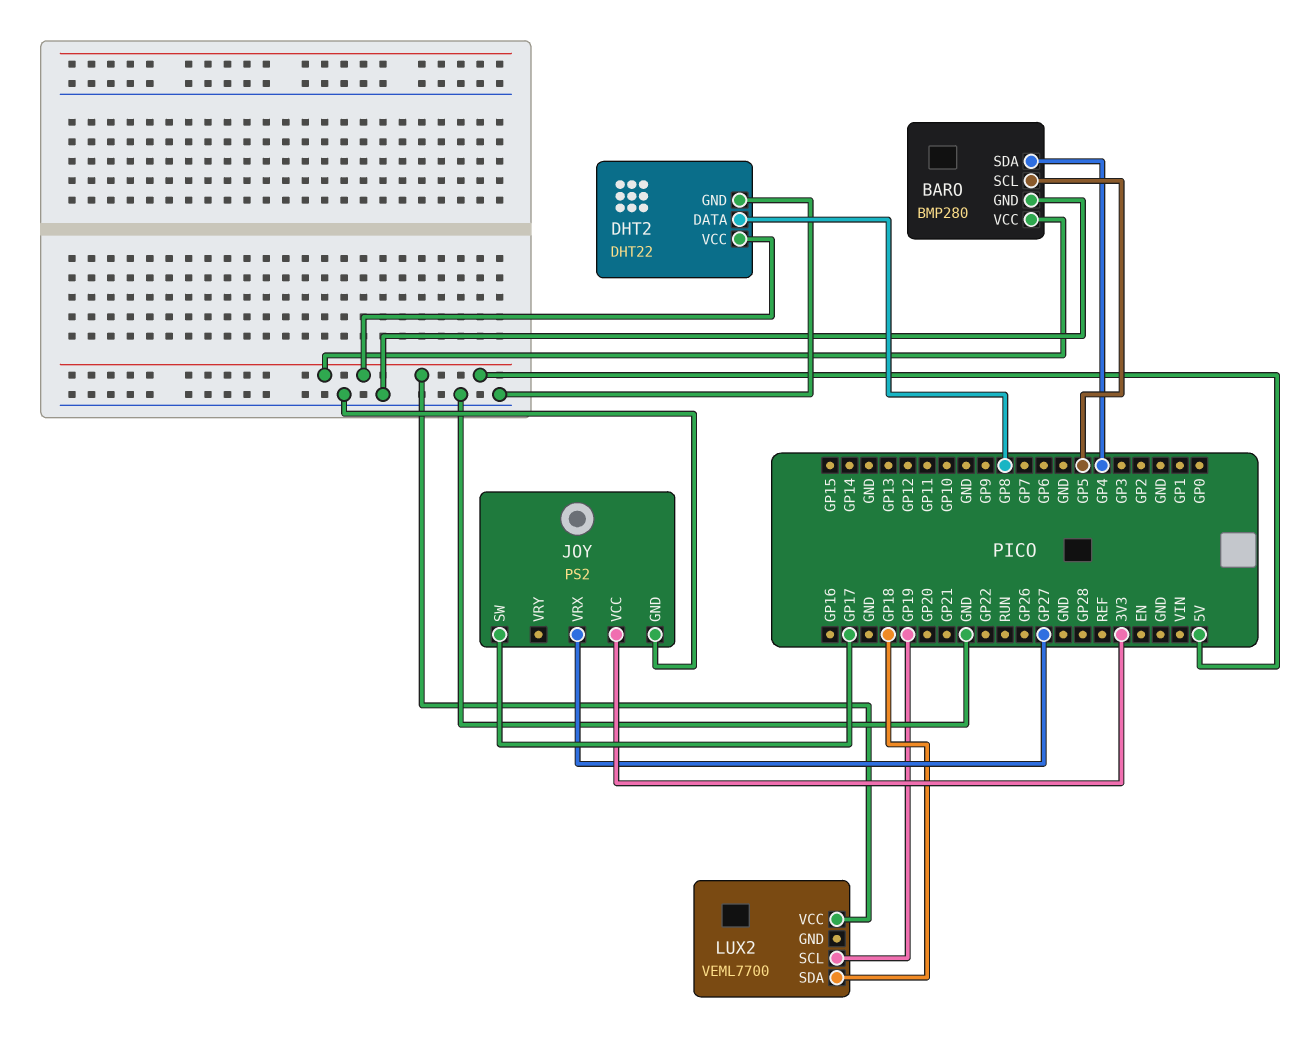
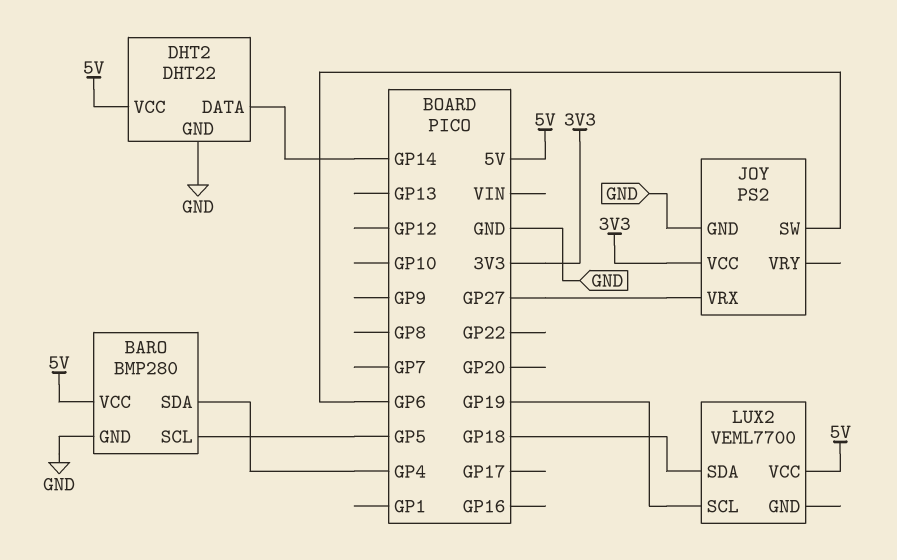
DHT2 pin DATA: GP8 -> GP14
JOY pin SW: GP17 -> GP6

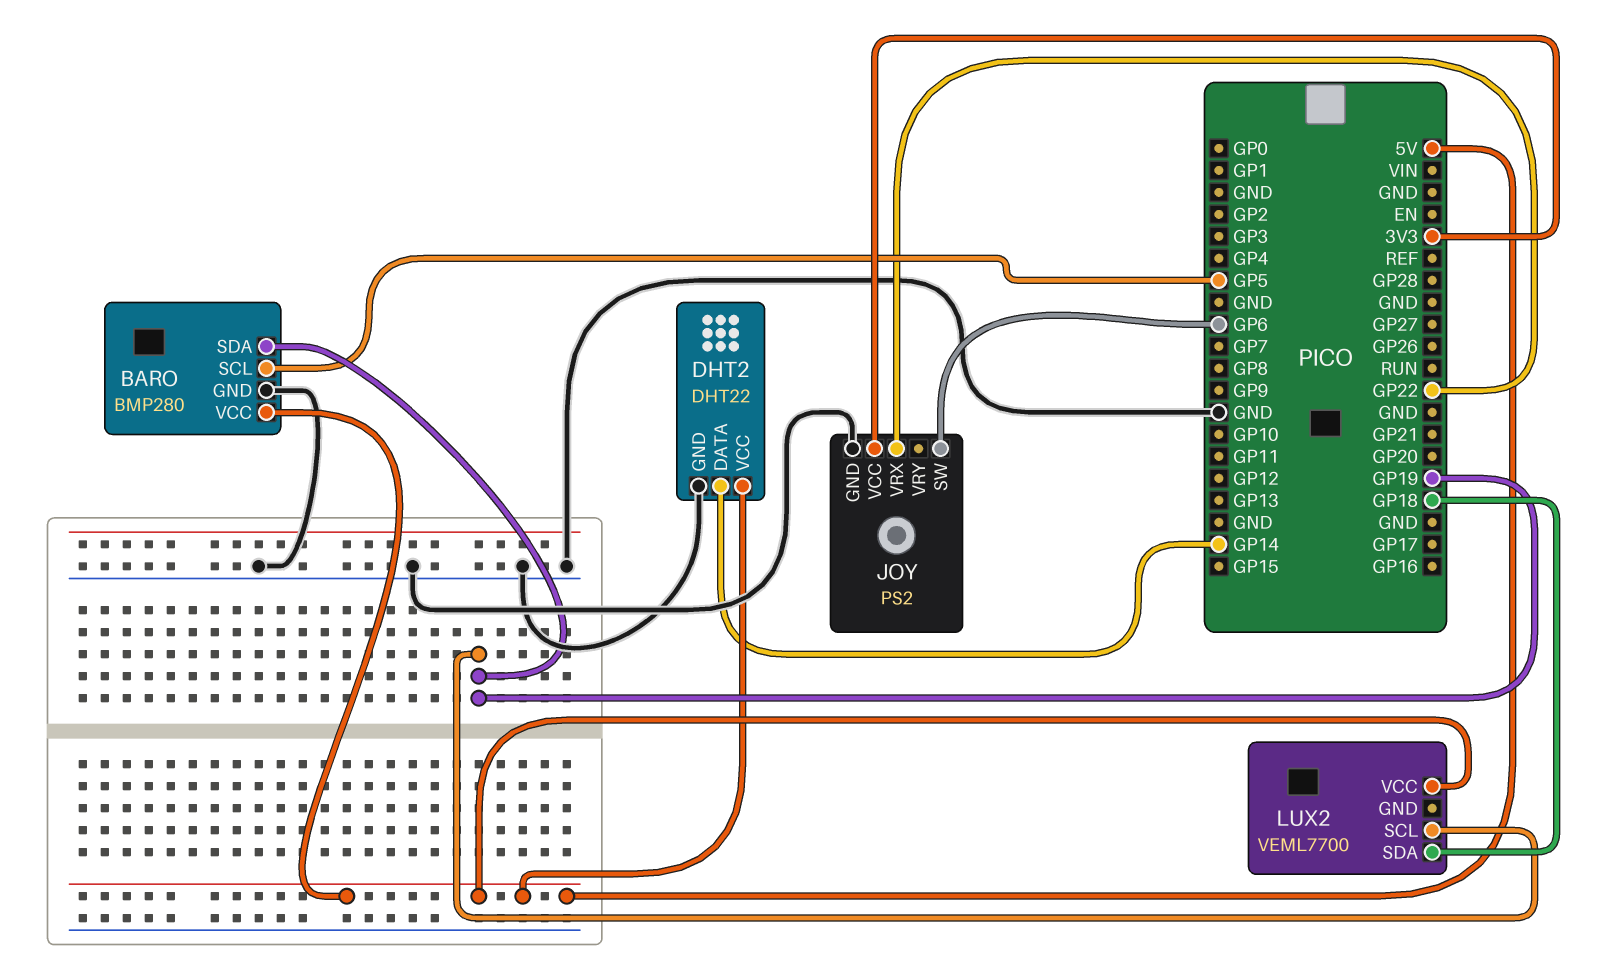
BARO pin SDA: GP4 -> GP19
JOY pin VRX: GP27 -> GP22

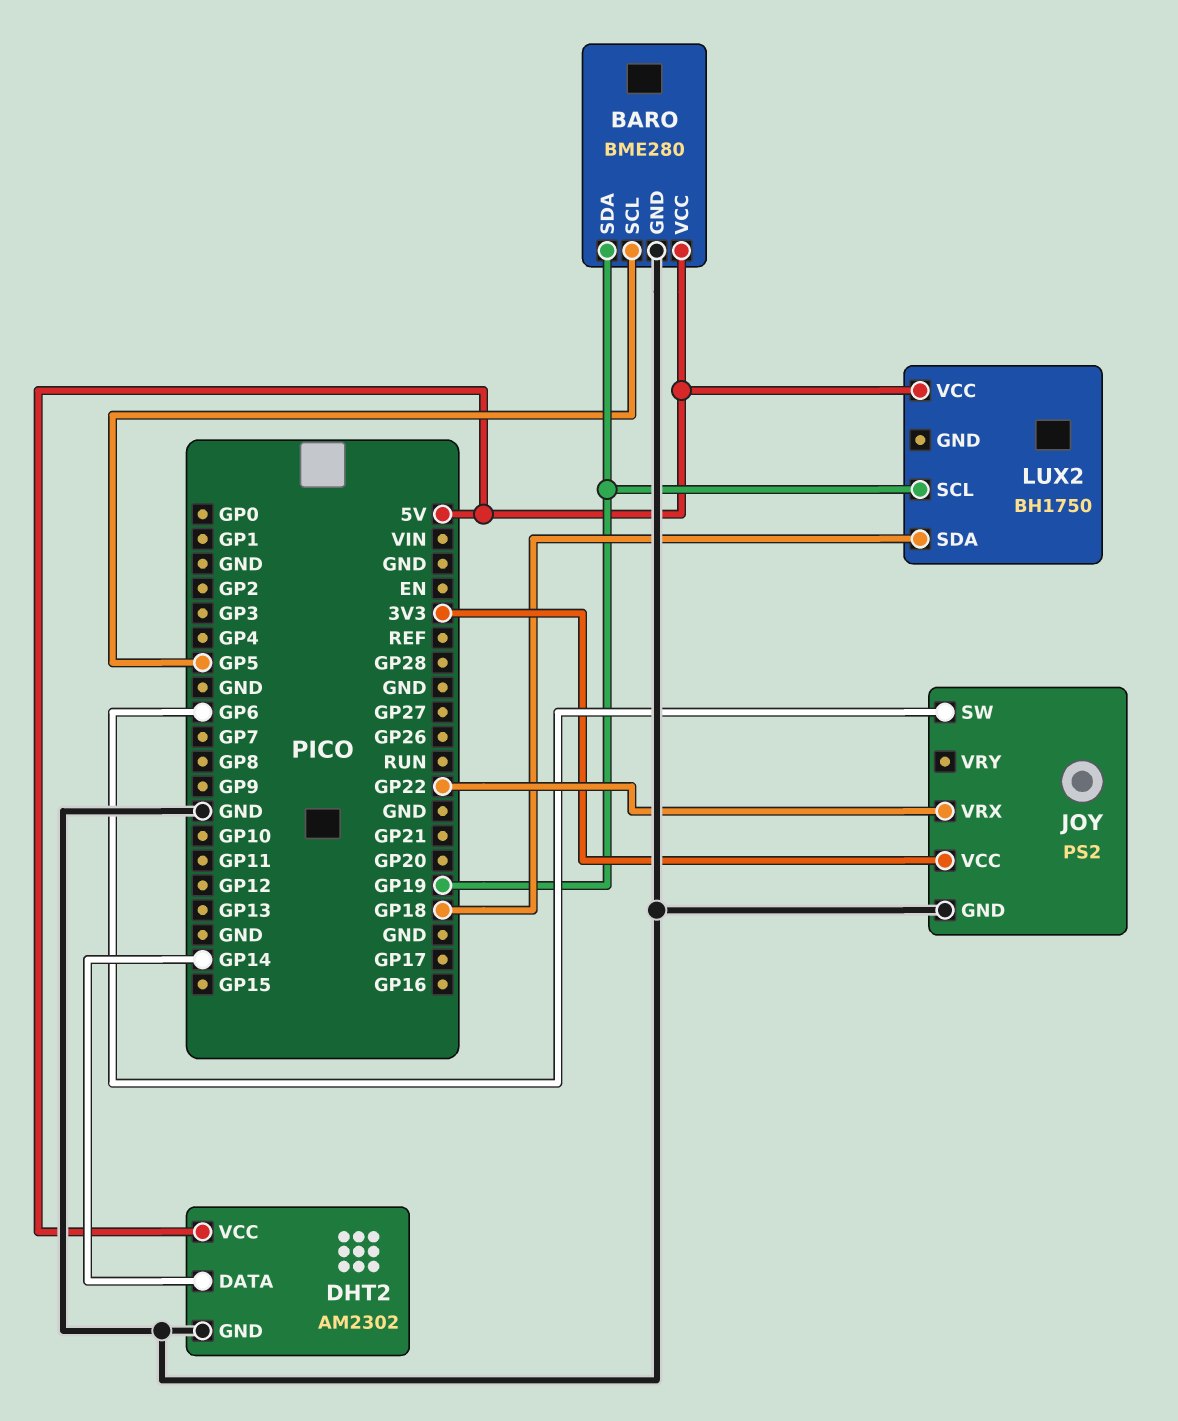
BARO: BMP280 -> BME280
DHT2: DHT22 -> AM2302
LUX2: VEML7700 -> BH1750

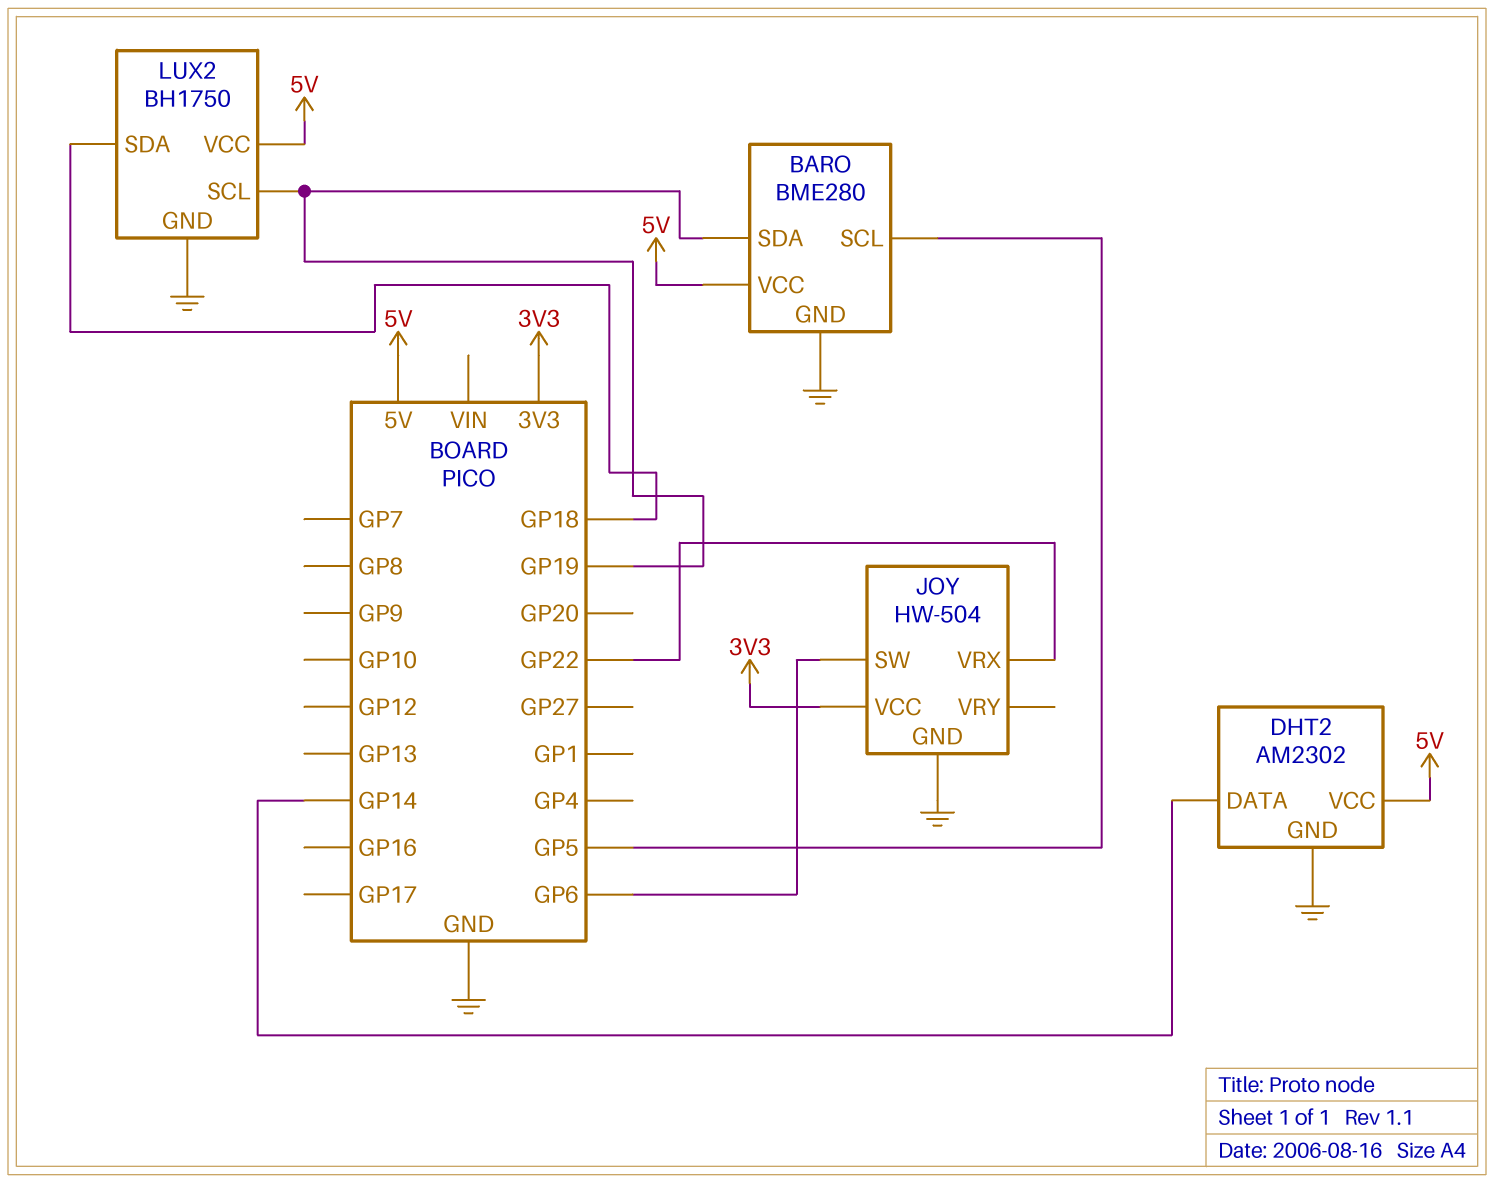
JOY: PS2 -> HW-504
LUX2 pin GND: none -> GND

